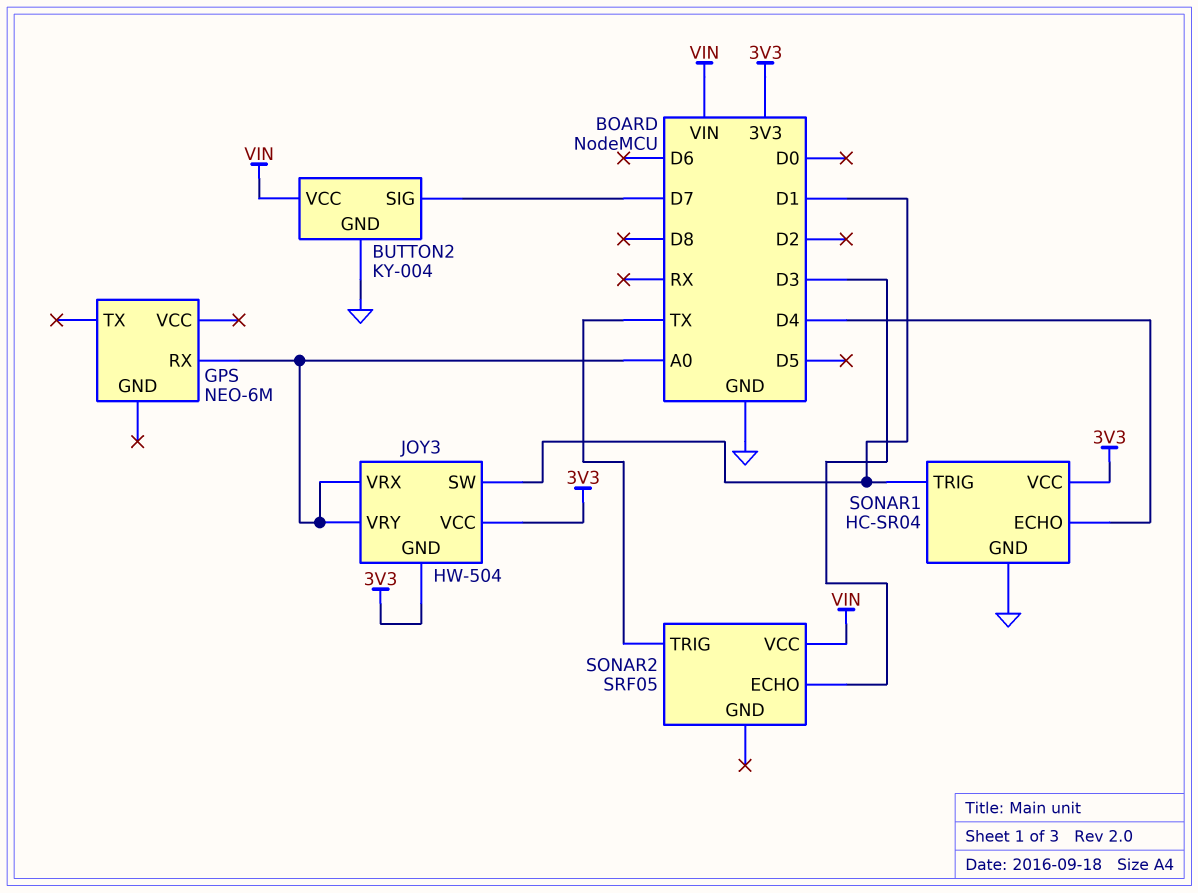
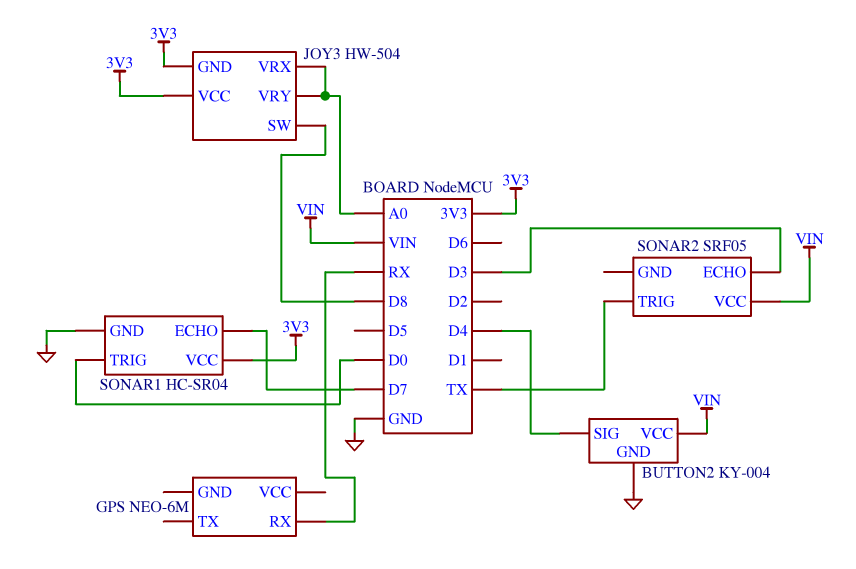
BUTTON2 pin SIG: D7 -> D4
GPS pin RX: A0 -> RX
JOY3 pin SW: D1 -> D8
SONAR1 pin ECHO: D4 -> D7
SONAR1 pin TRIG: D1 -> D0

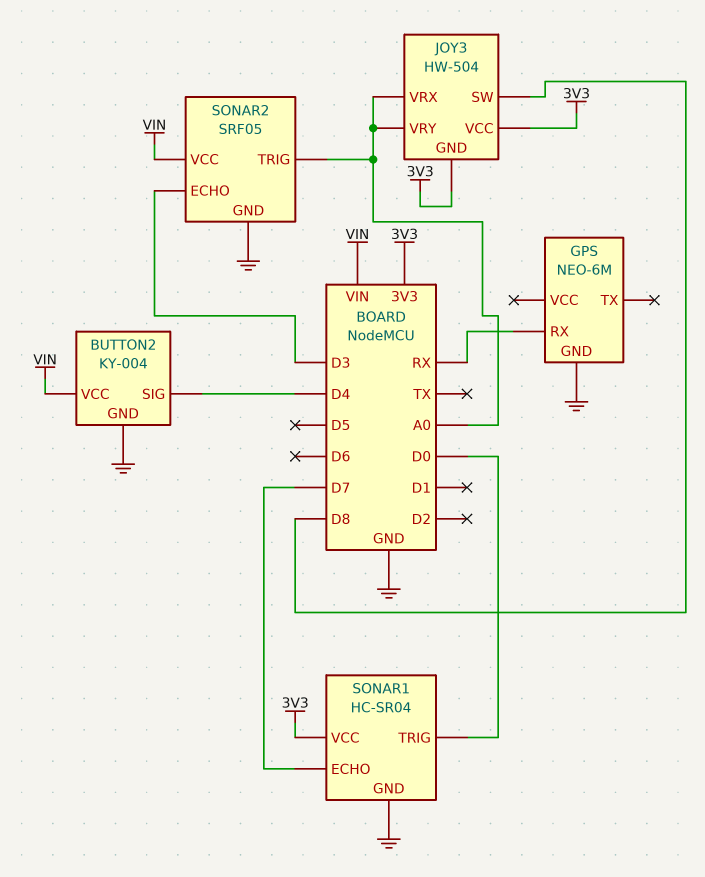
GPS pin GND: none -> GND
SONAR2 pin GND: none -> GND
SONAR2 pin TRIG: TX -> A0

